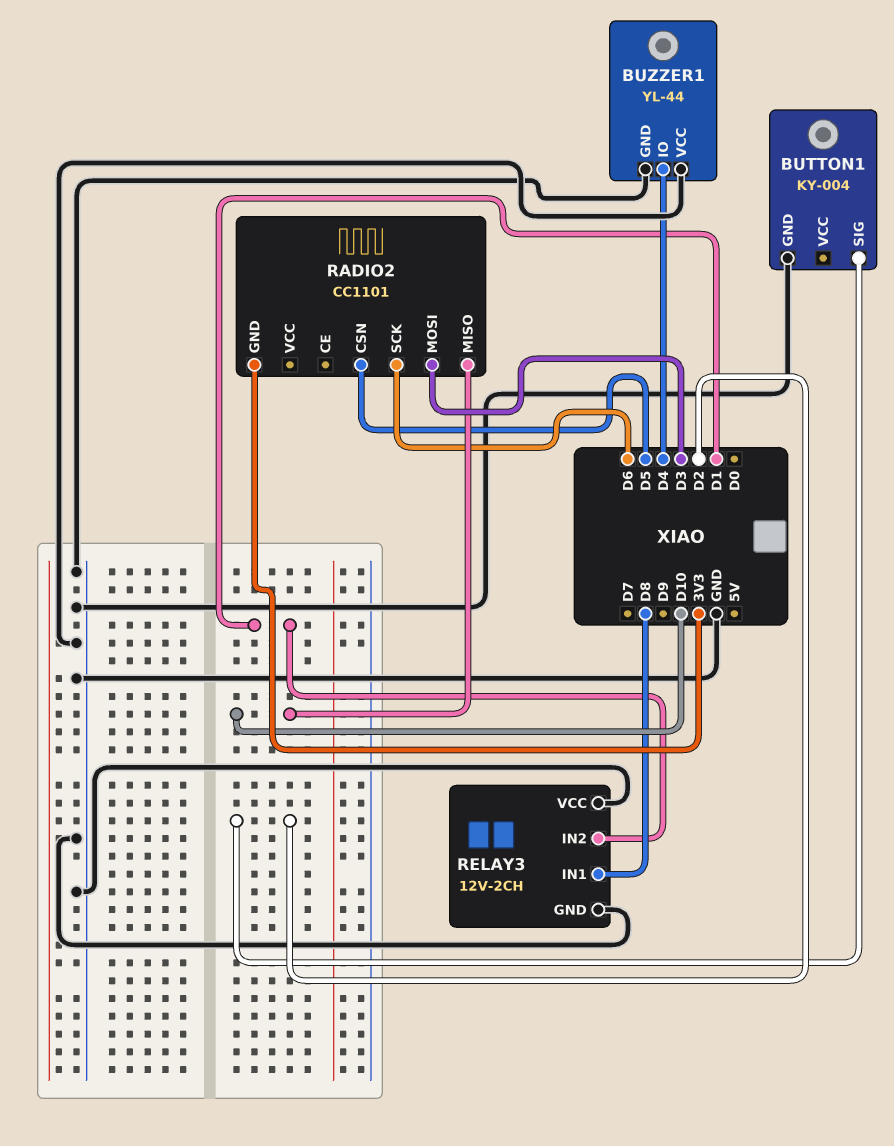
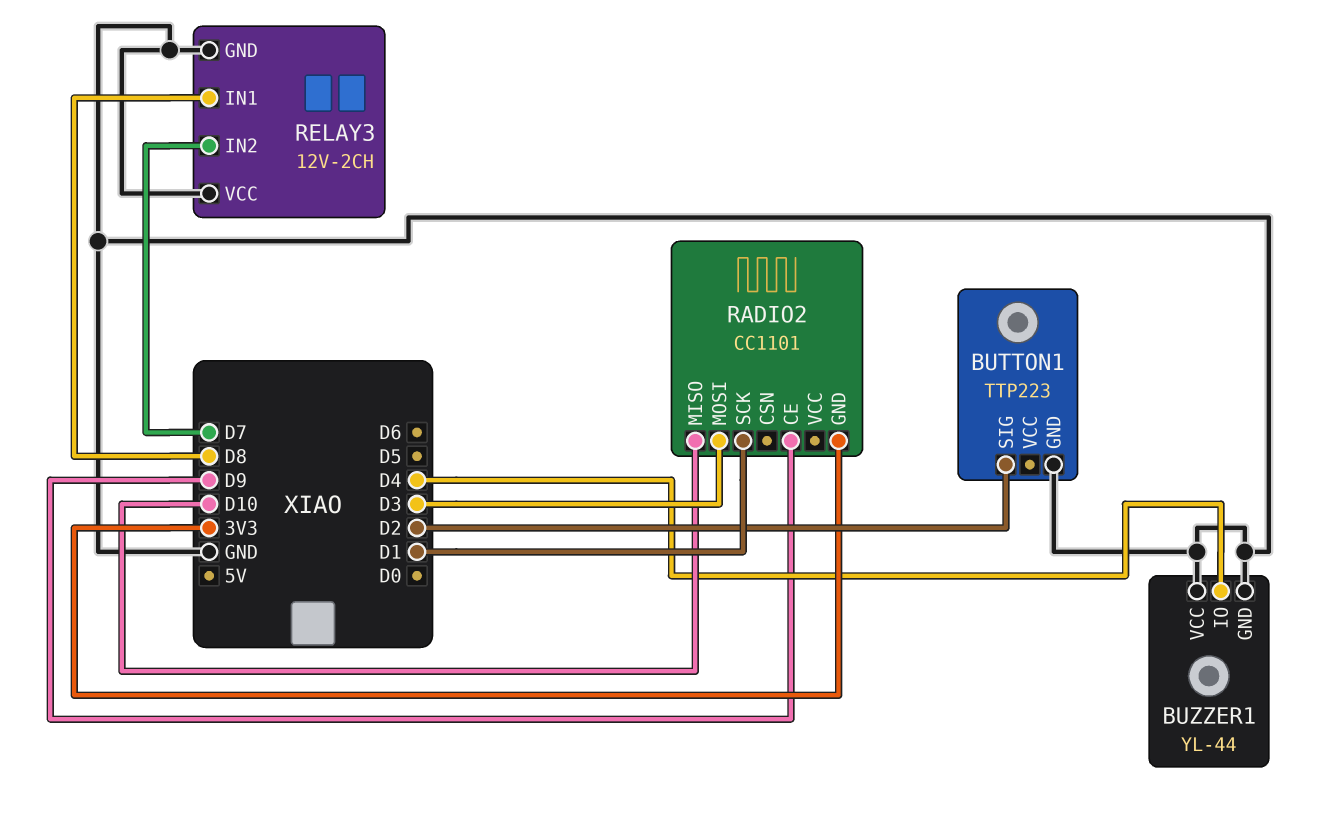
BUTTON1: KY-004 -> TTP223
RADIO2 pin CE: none -> D9
RADIO2 pin CSN: D5 -> none
RADIO2 pin SCK: D6 -> D1
RELAY3 pin IN2: D1 -> D7

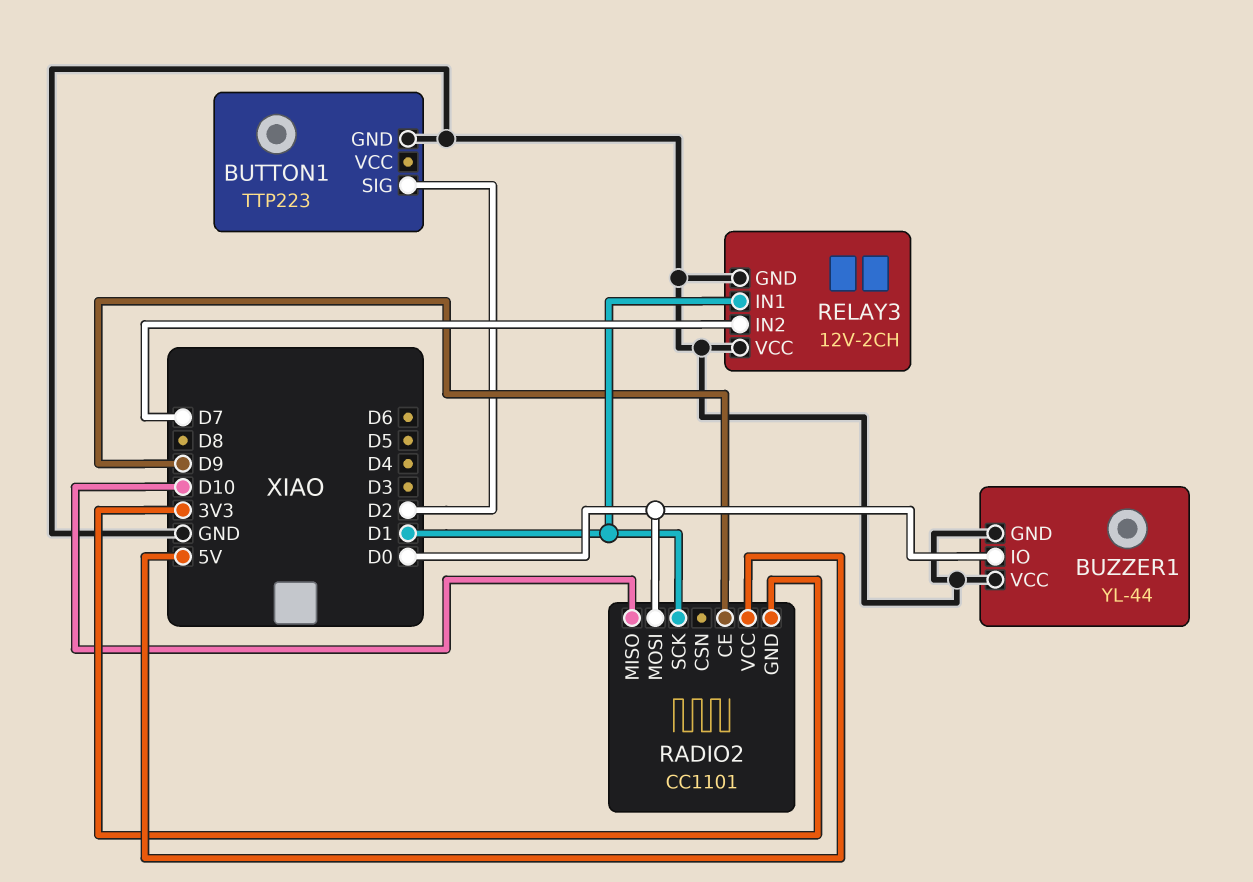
BUZZER1 pin IO: D4 -> D0
RADIO2 pin MOSI: D3 -> D0
RADIO2 pin VCC: none -> 5V
RELAY3 pin IN1: D8 -> D1

